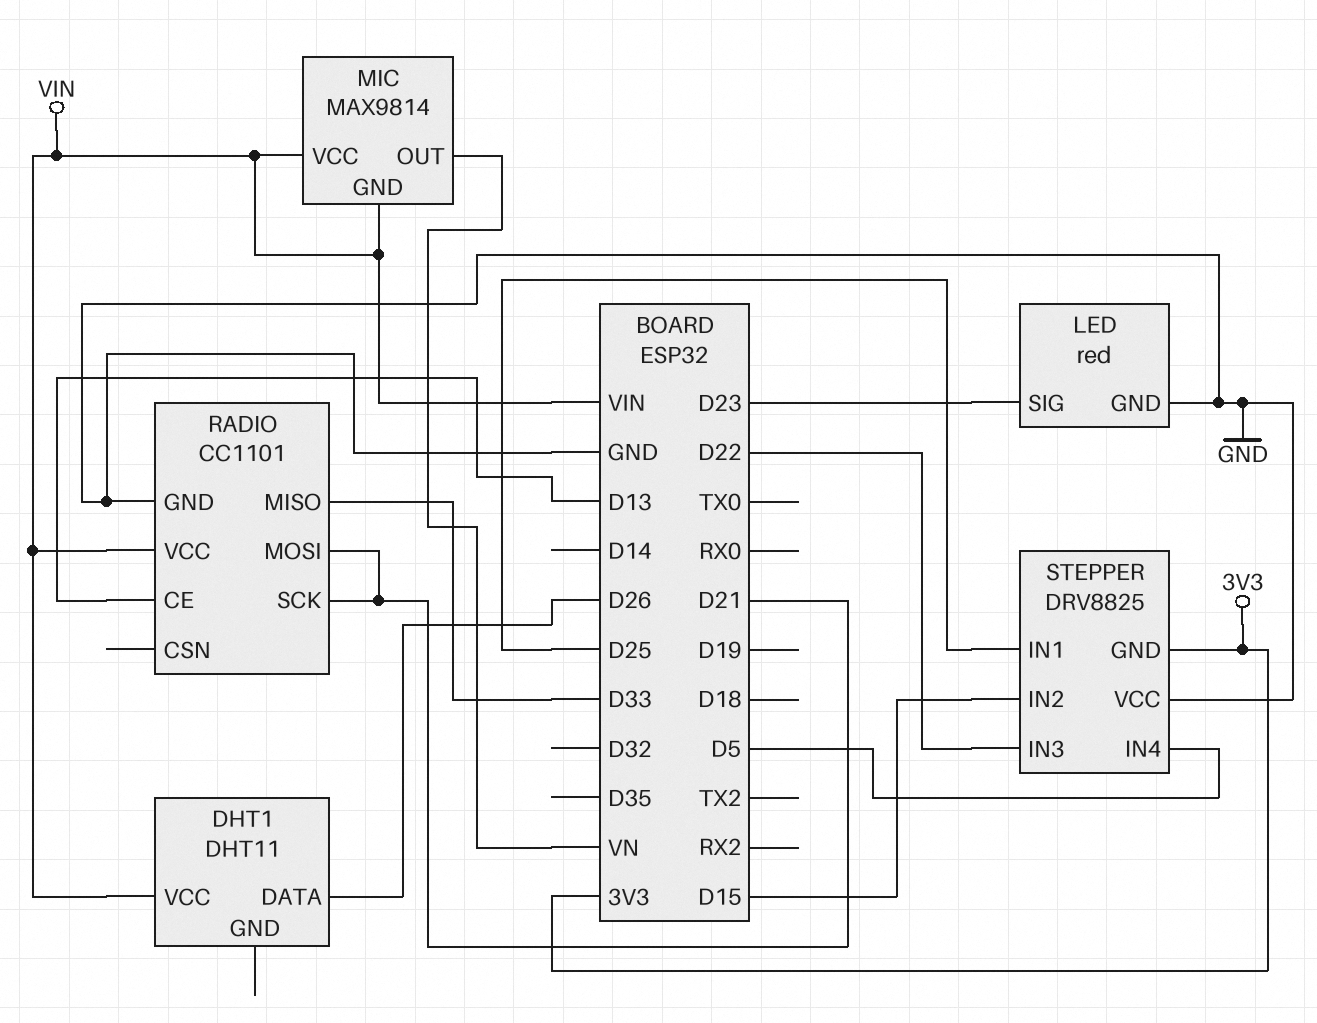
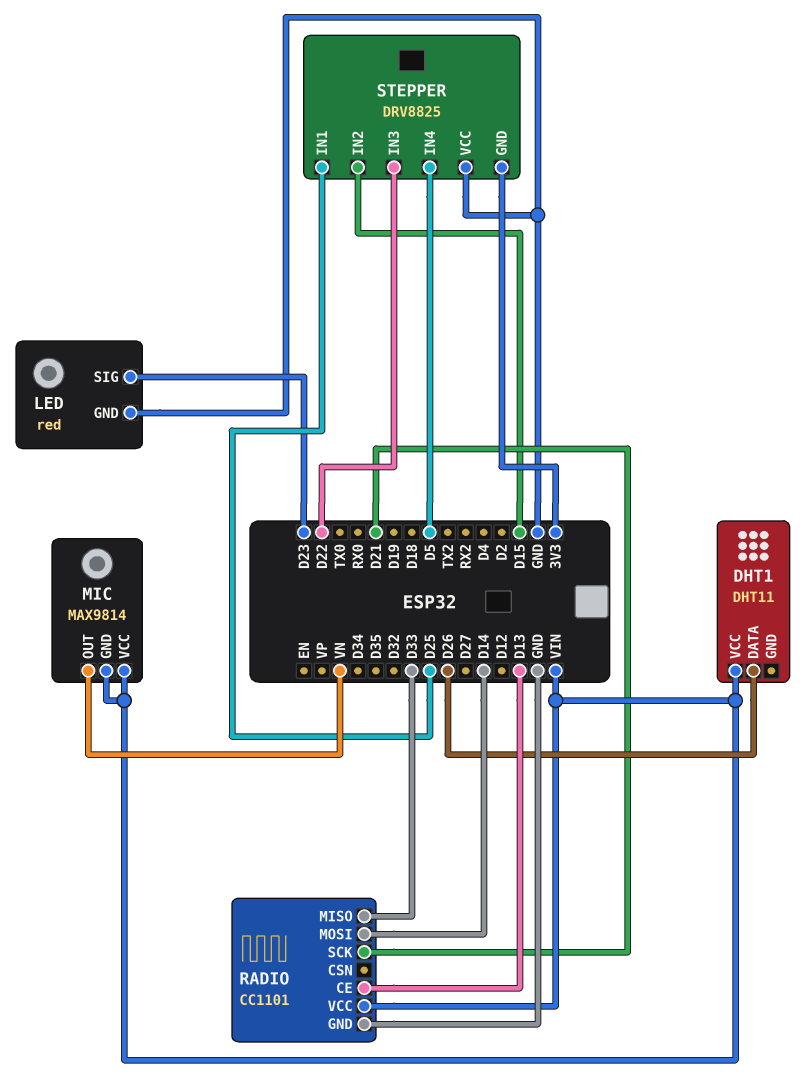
RADIO pin MOSI: D21 -> D14

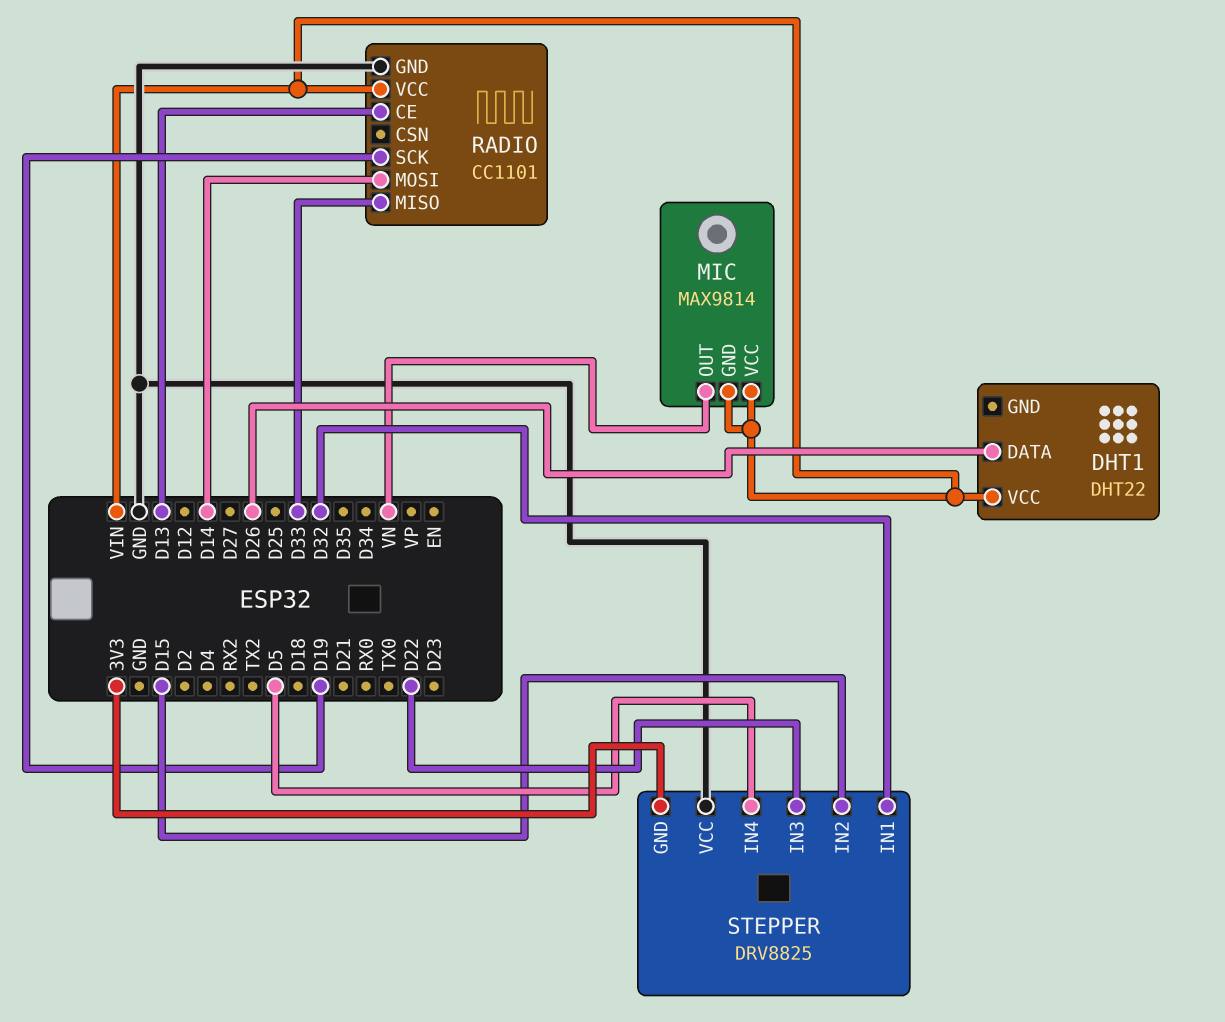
DHT1: DHT11 -> DHT22
LED: red -> none
LED pin GND: GND -> none
LED pin SIG: D23 -> none
RADIO pin SCK: D21 -> D19
STEPPER pin IN1: D25 -> D32

